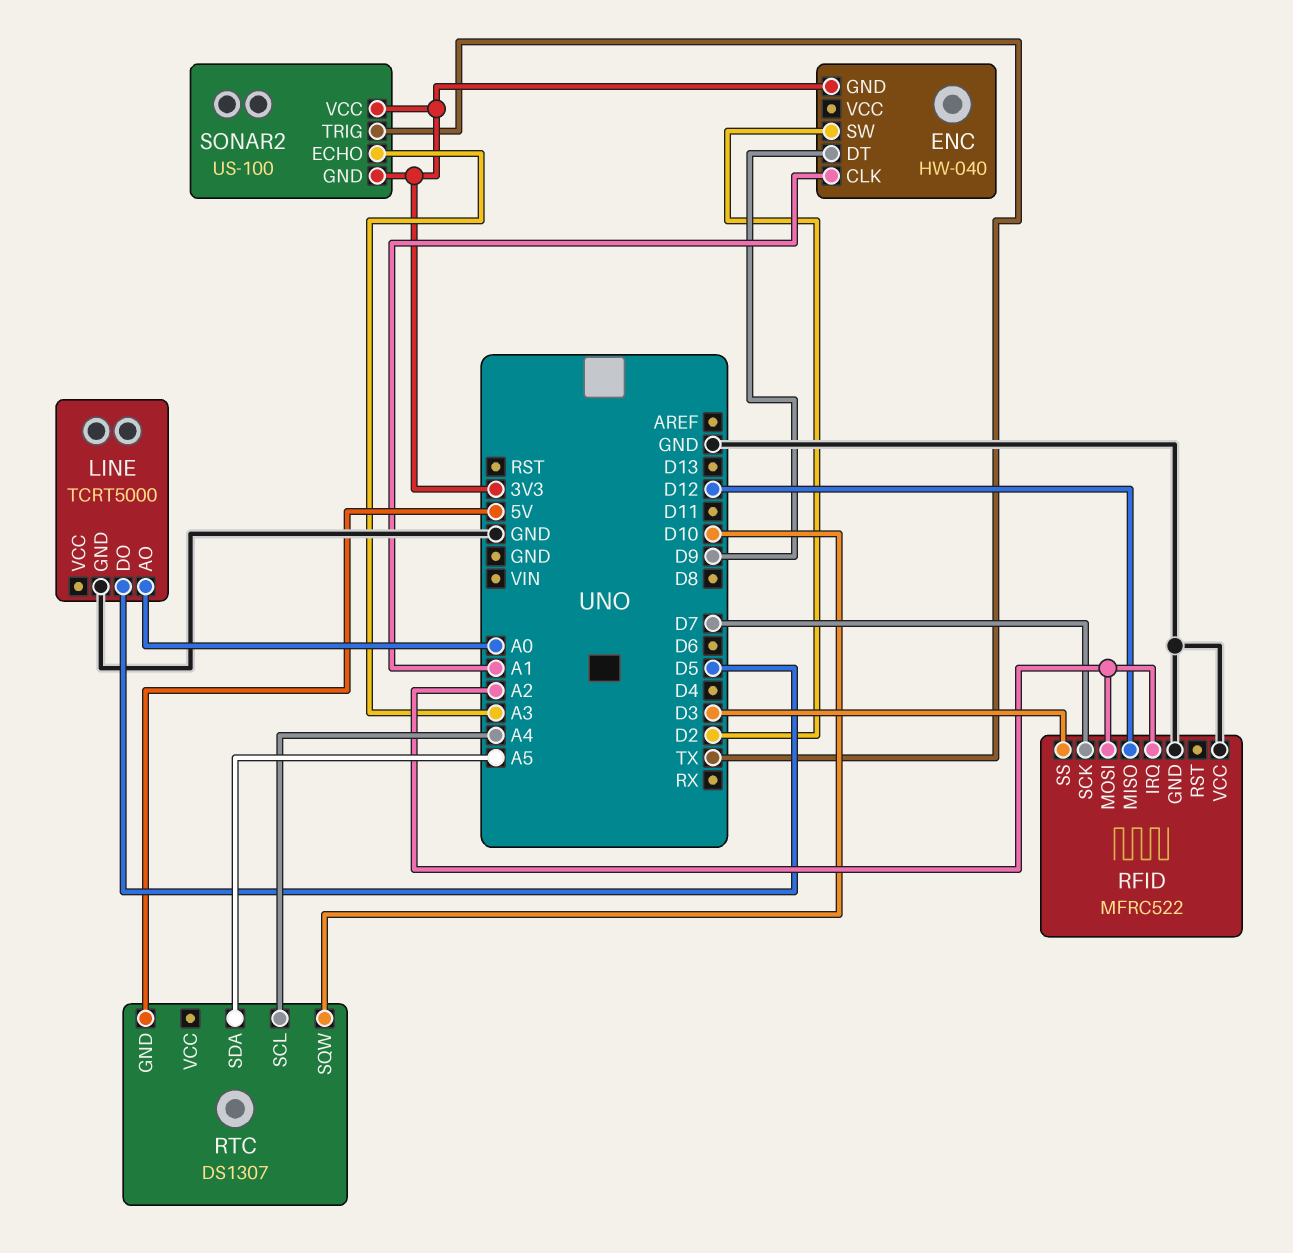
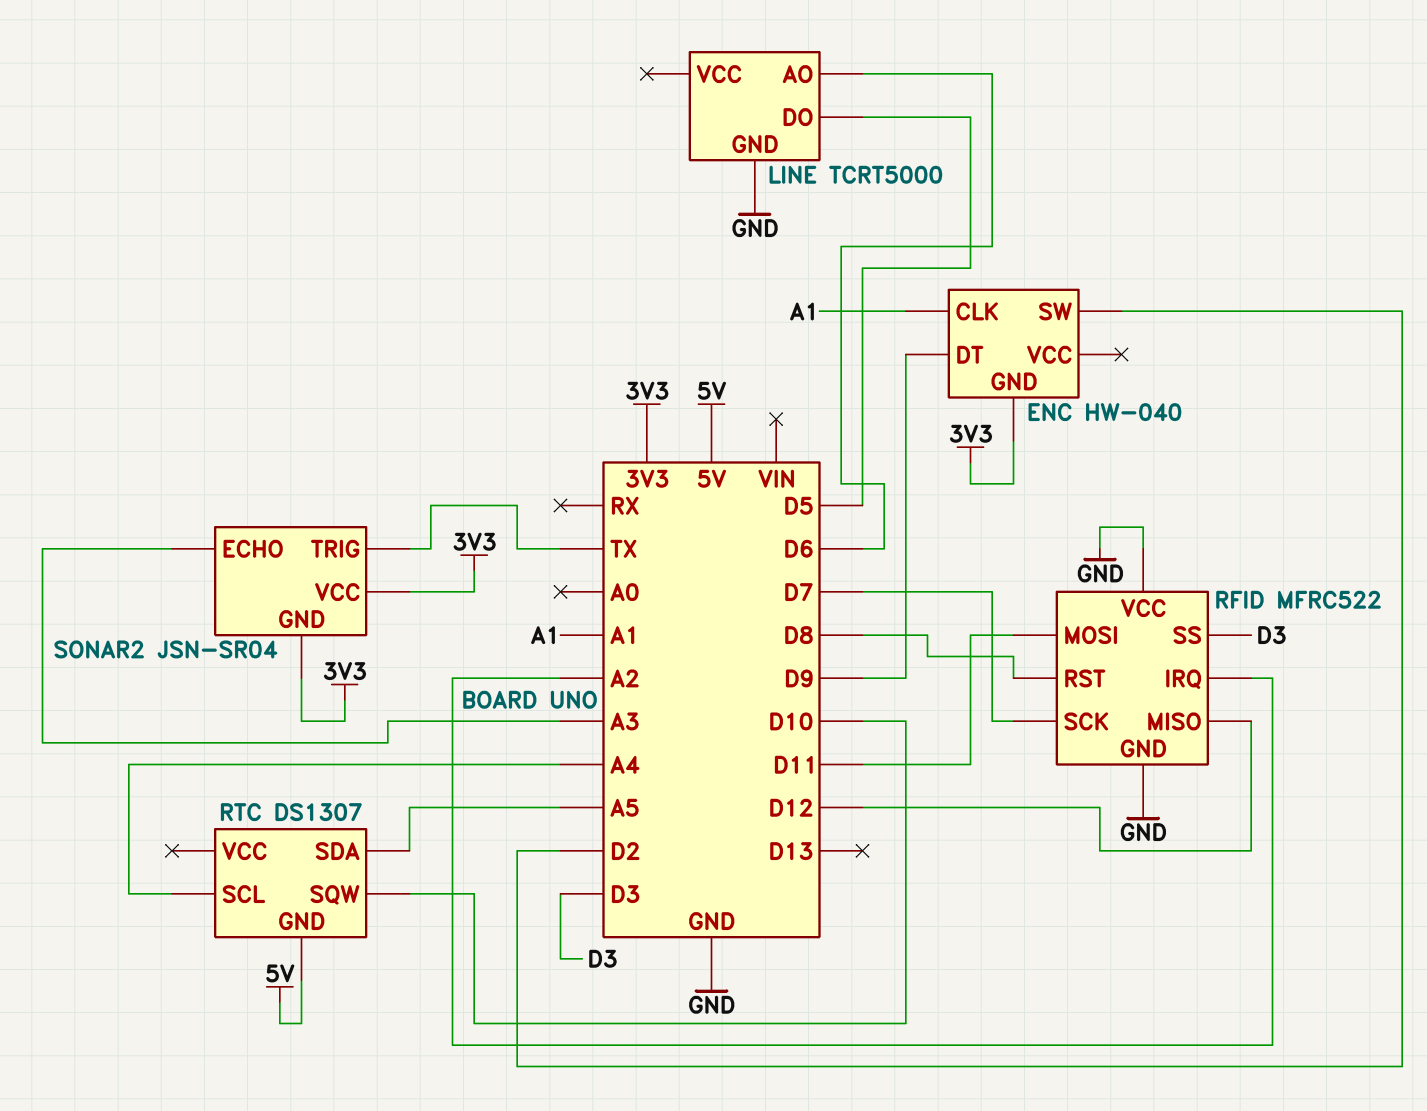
LINE pin AO: A0 -> D6
RFID pin MOSI: A2 -> D11
RFID pin RST: none -> D8
SONAR2: US-100 -> JSN-SR04

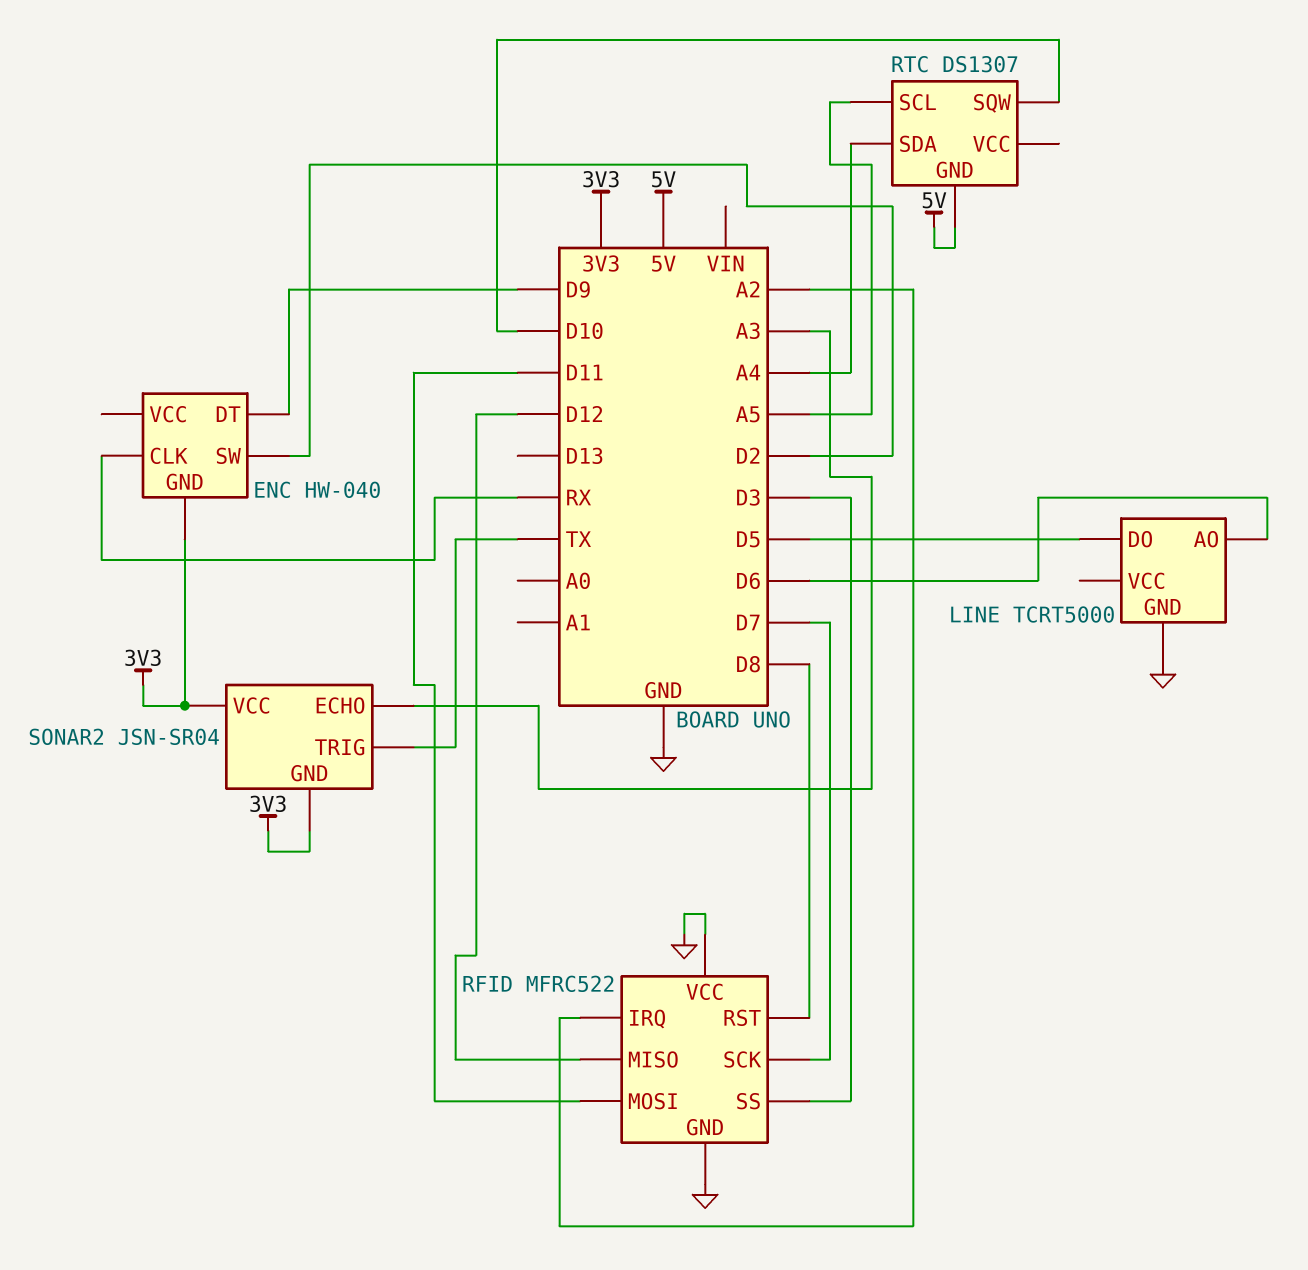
ENC pin CLK: A1 -> RX
RTC pin SCL: A4 -> A5
RTC pin SDA: A5 -> A4

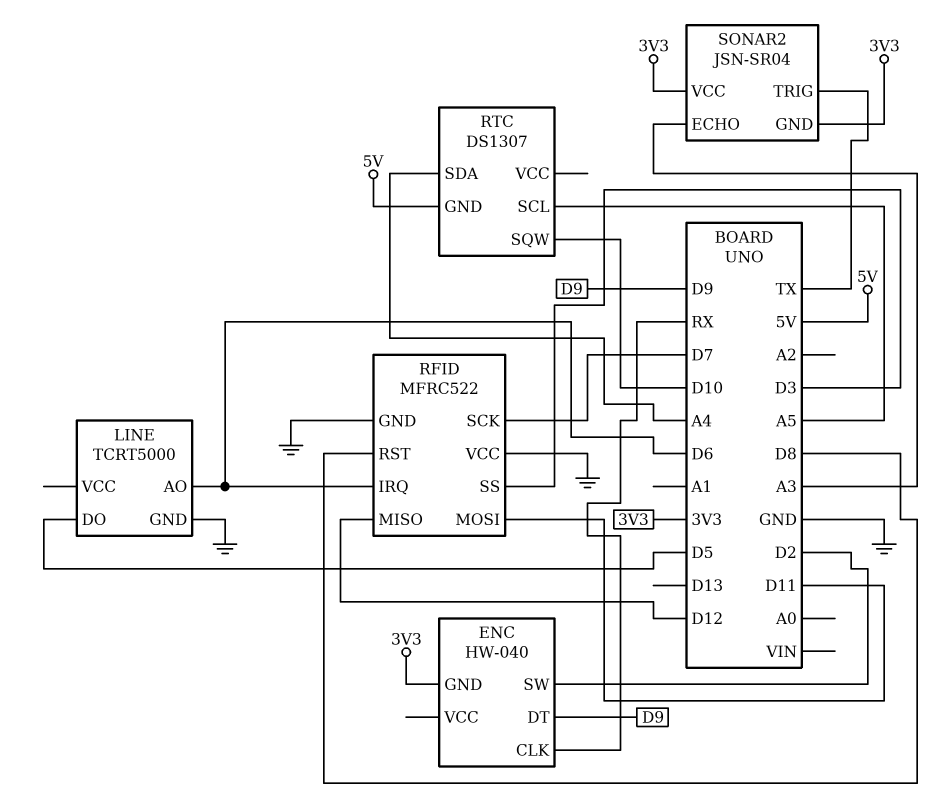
RFID pin IRQ: A2 -> D6

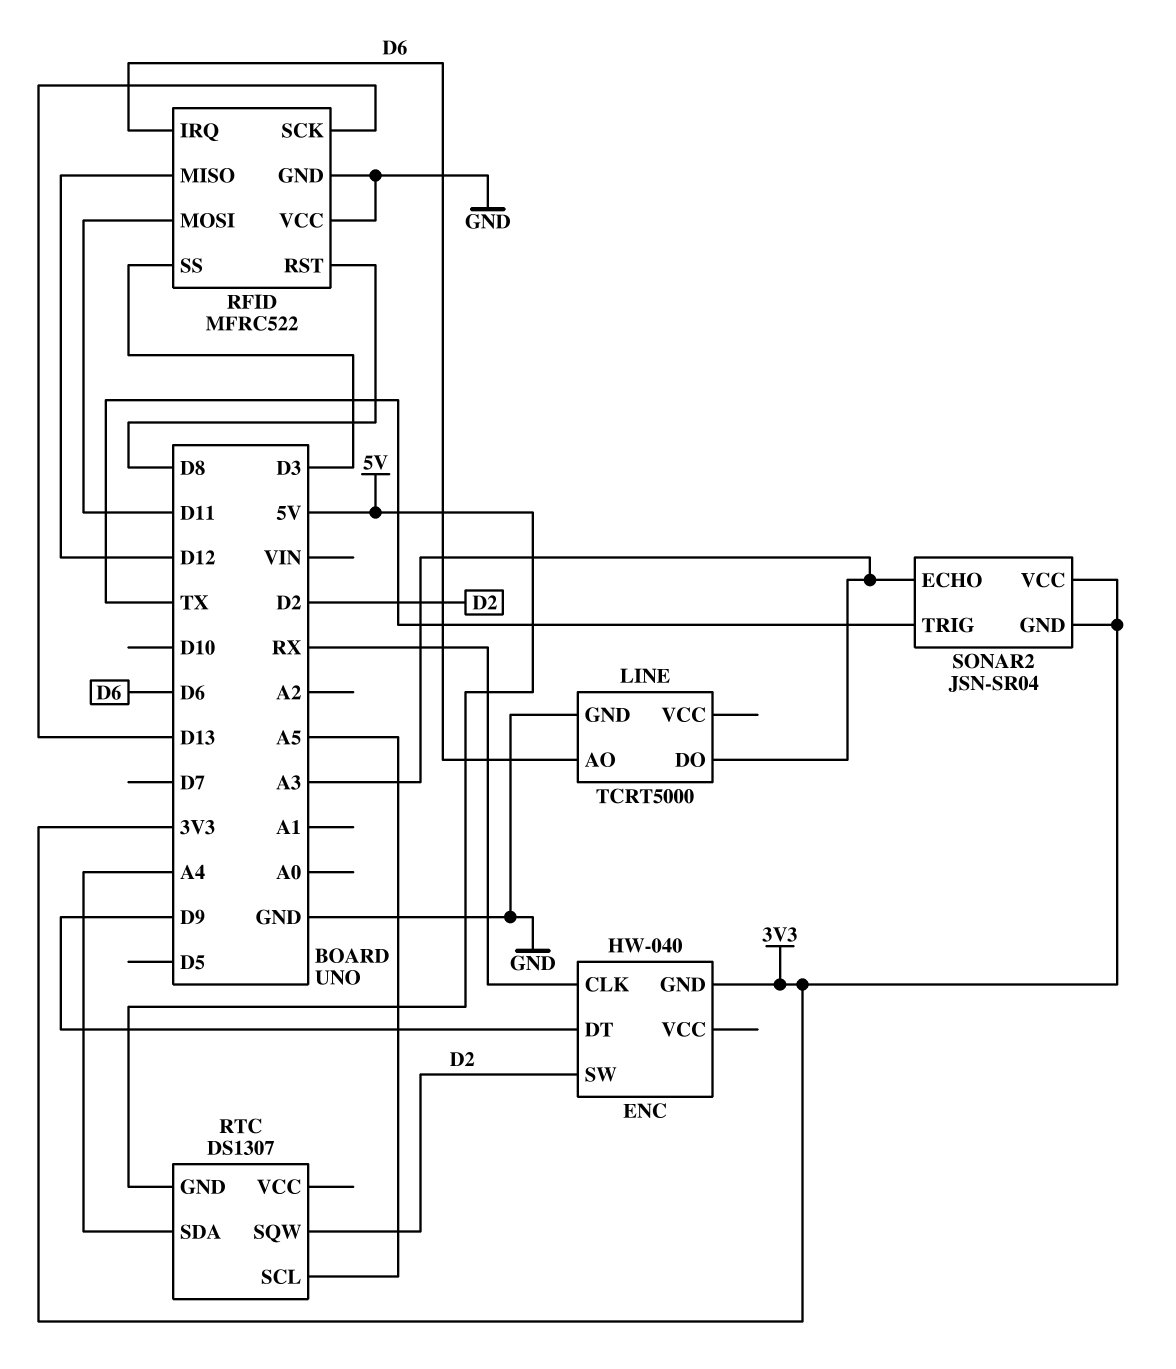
LINE pin DO: D5 -> A3
RFID pin SCK: D7 -> D13
RTC pin SQW: D10 -> D2

